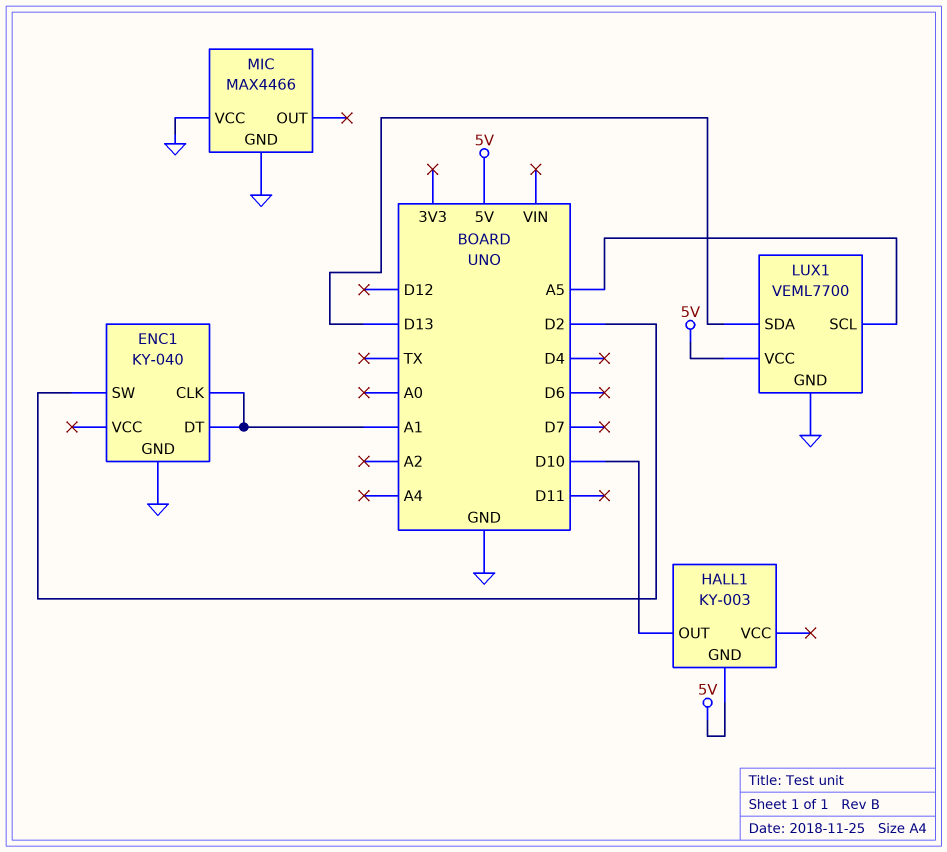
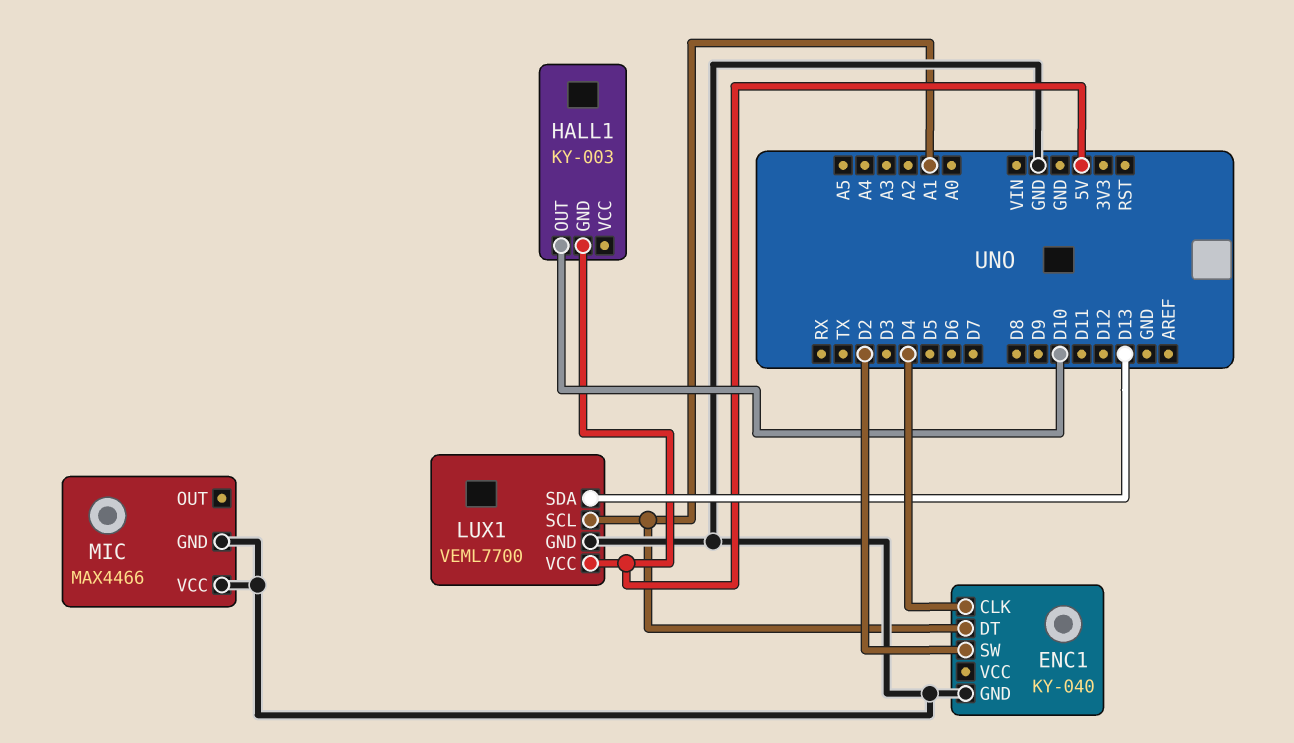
ENC1 pin CLK: A1 -> D4
LUX1 pin SCL: A5 -> A1

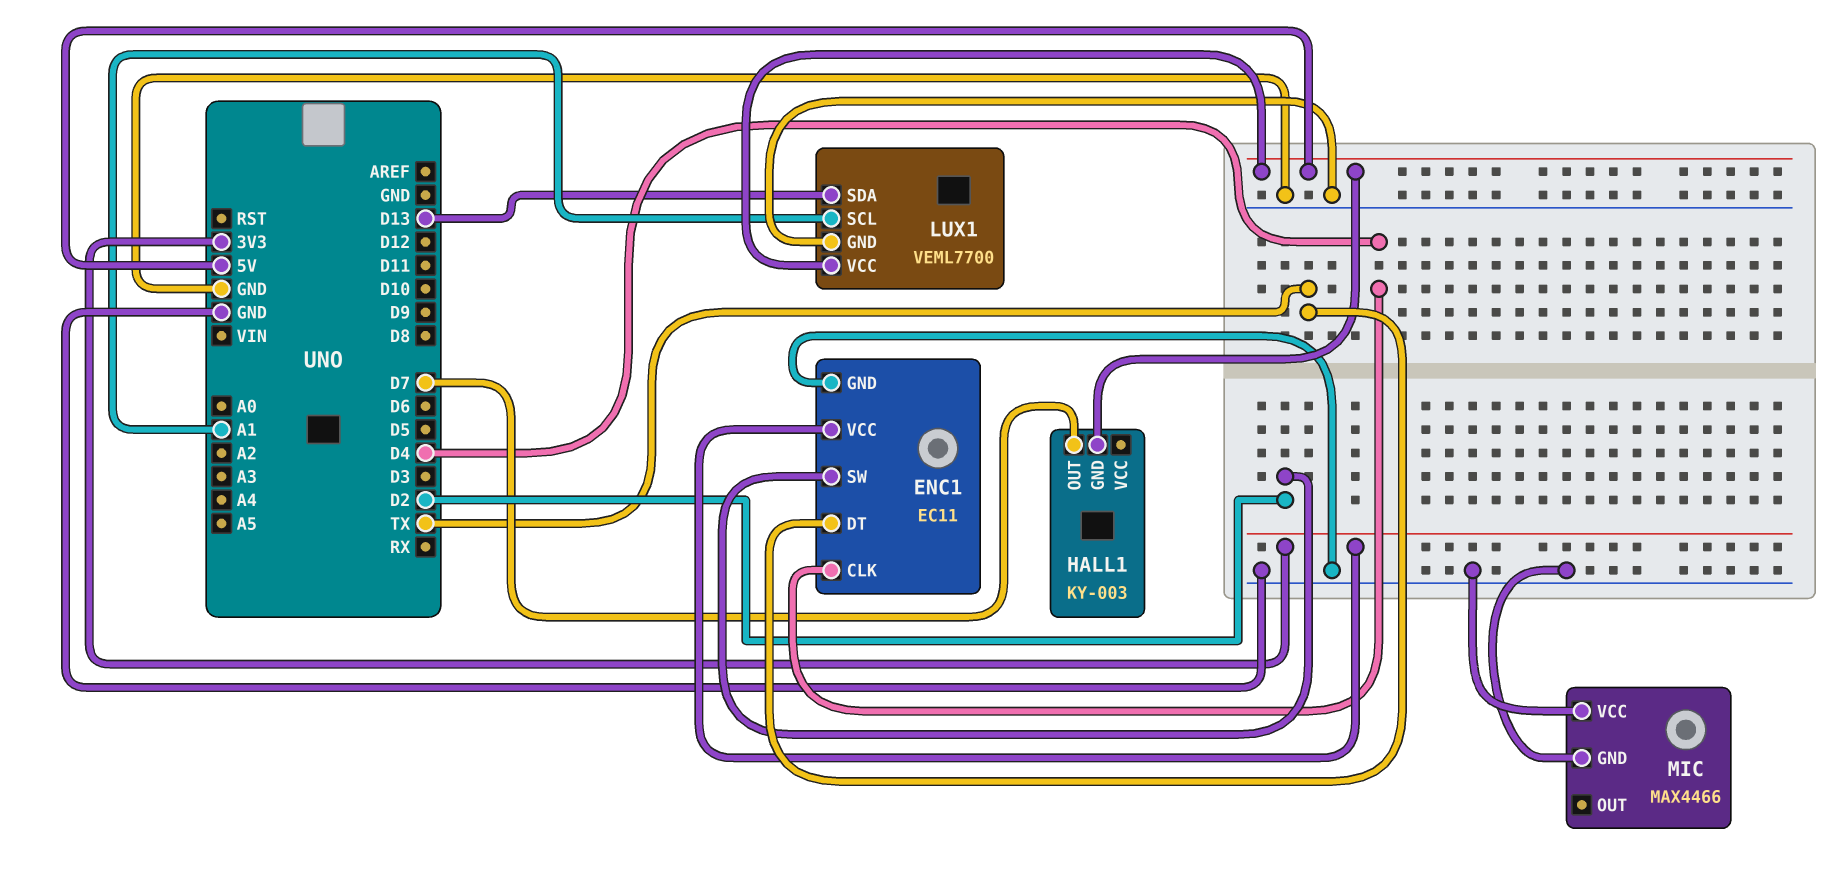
ENC1: KY-040 -> EC11
ENC1 pin DT: A1 -> TX
ENC1 pin VCC: none -> 3V3
HALL1 pin OUT: D10 -> D7

